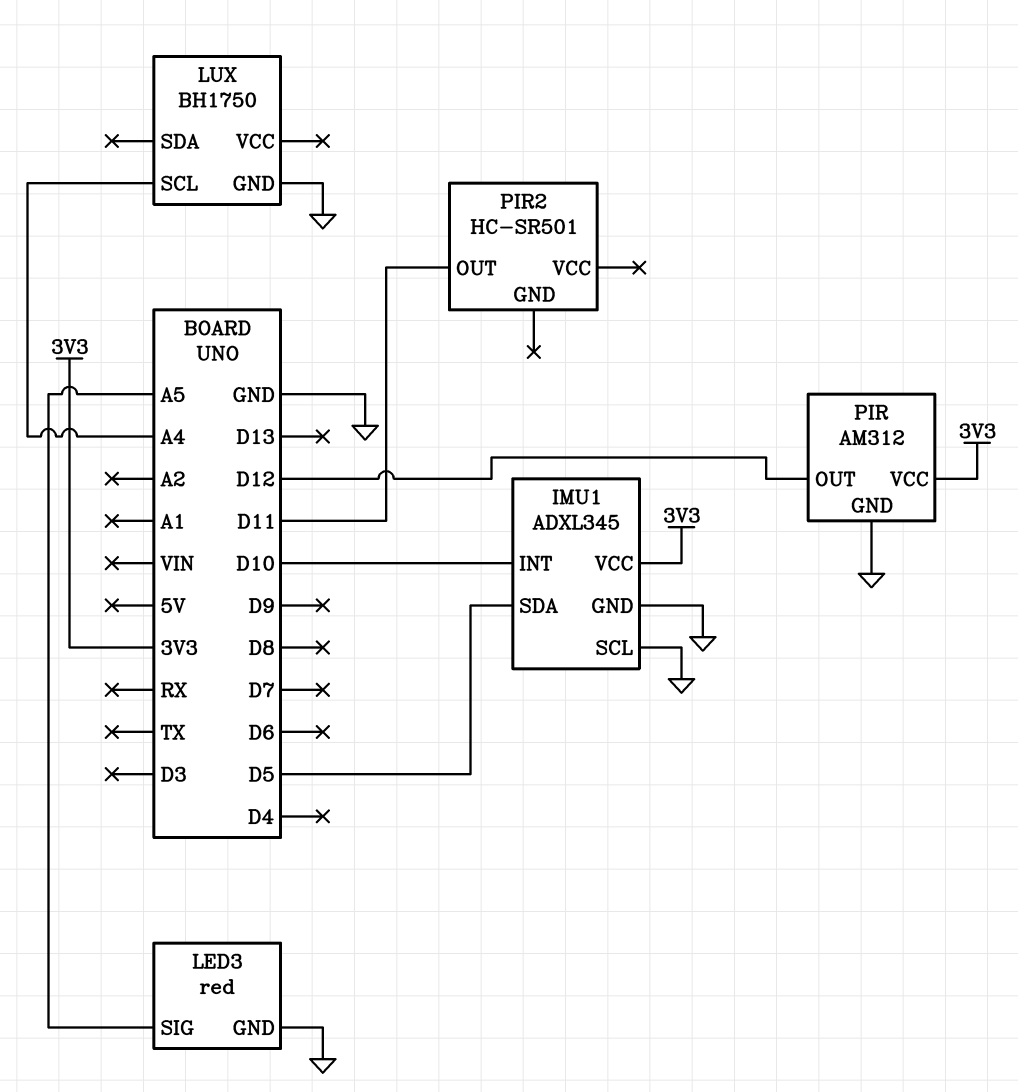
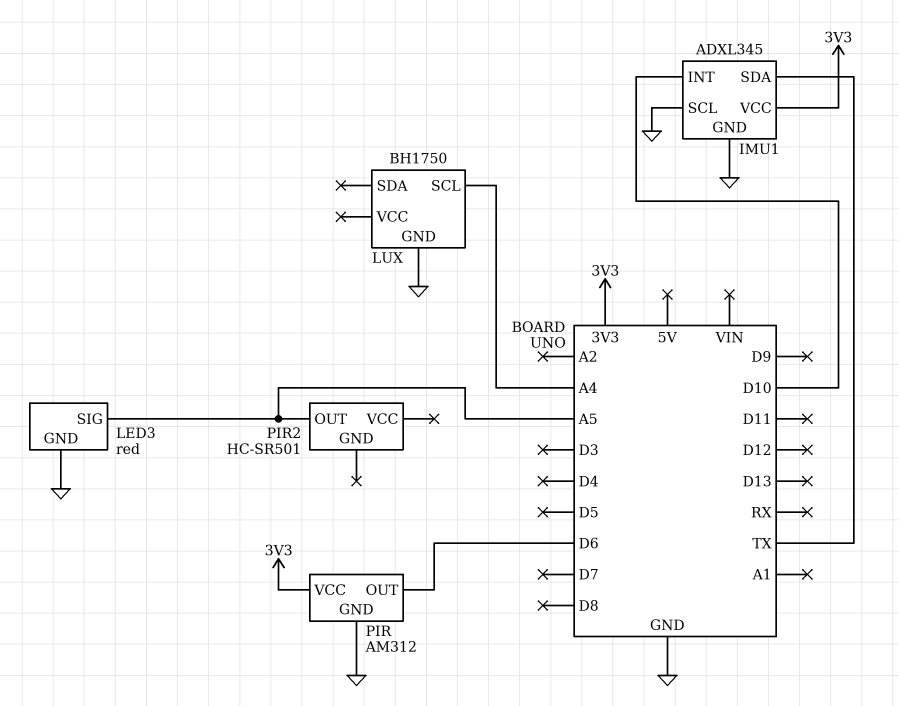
IMU1 pin SDA: D5 -> TX
PIR pin OUT: D12 -> D6
PIR2 pin OUT: D11 -> A5

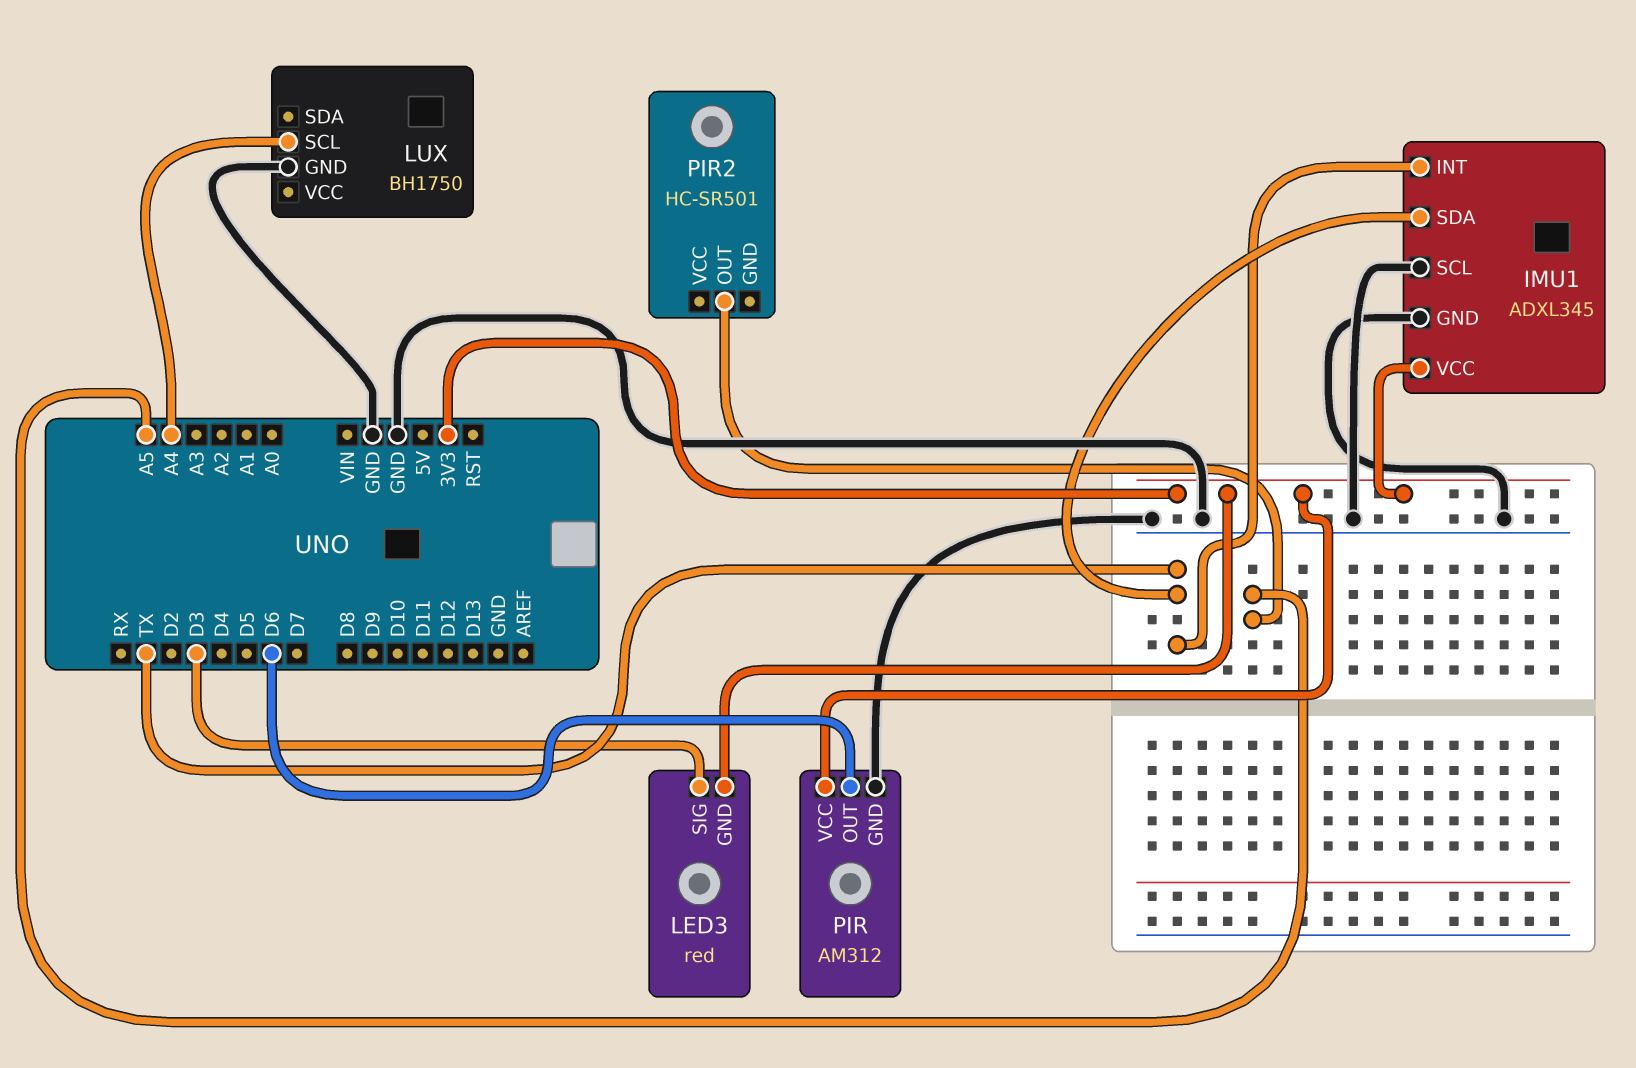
IMU1 pin INT: D10 -> TX
LED3 pin GND: GND -> 3V3
LED3 pin SIG: A5 -> D3

